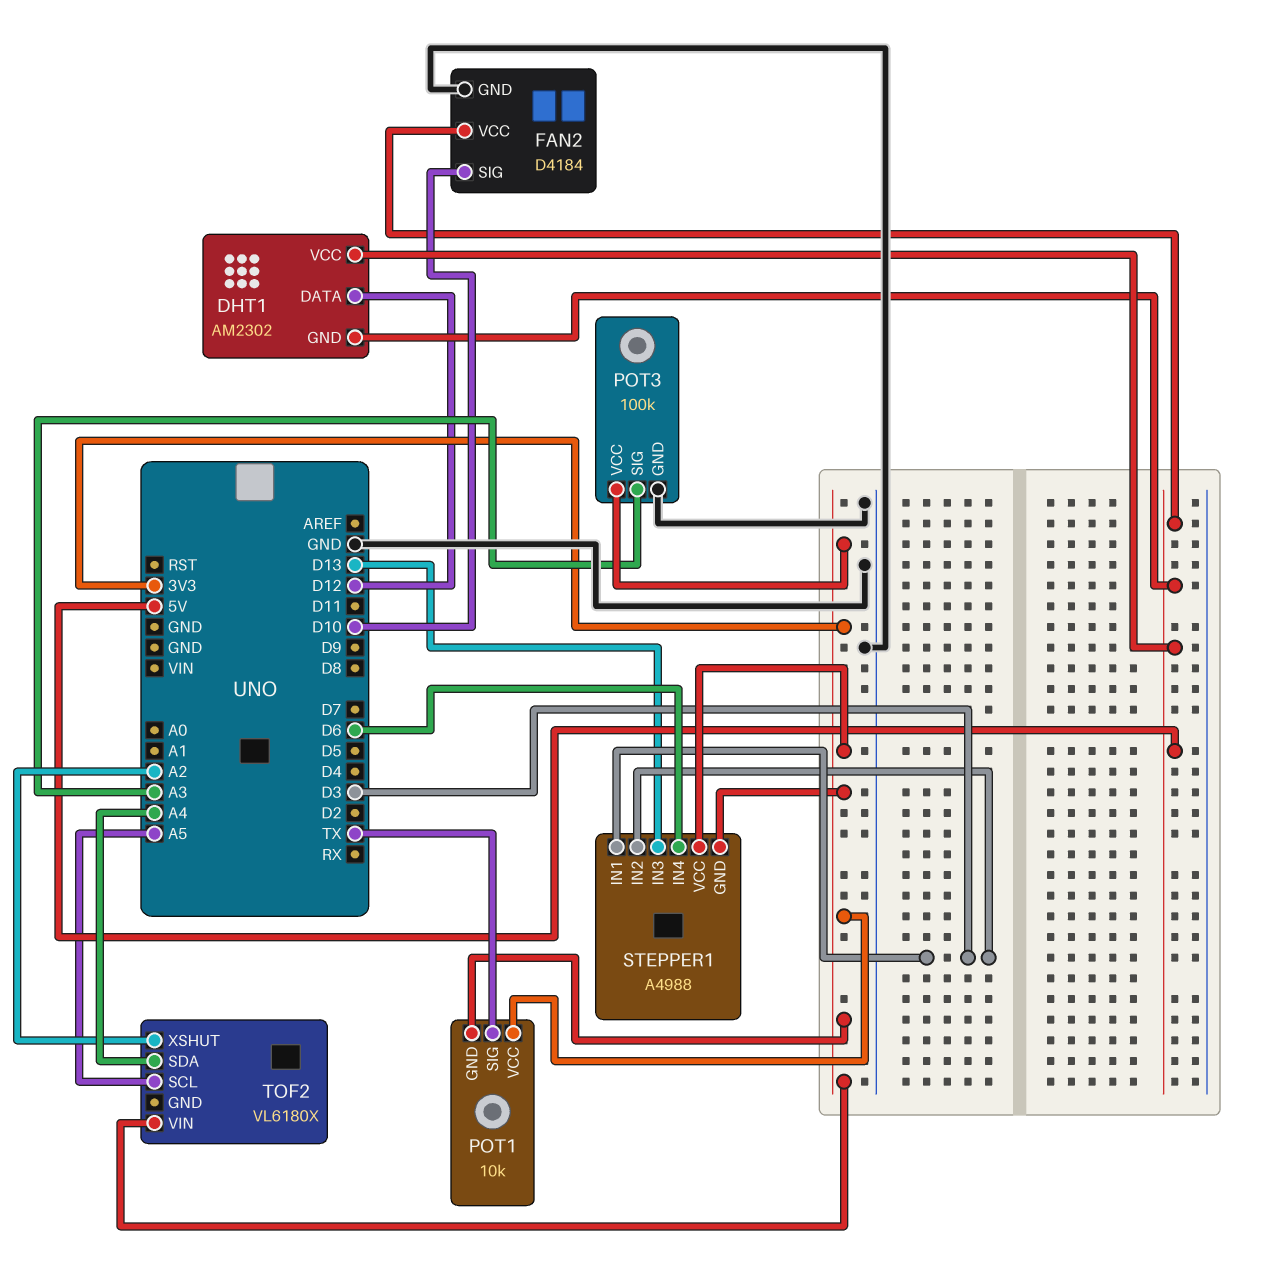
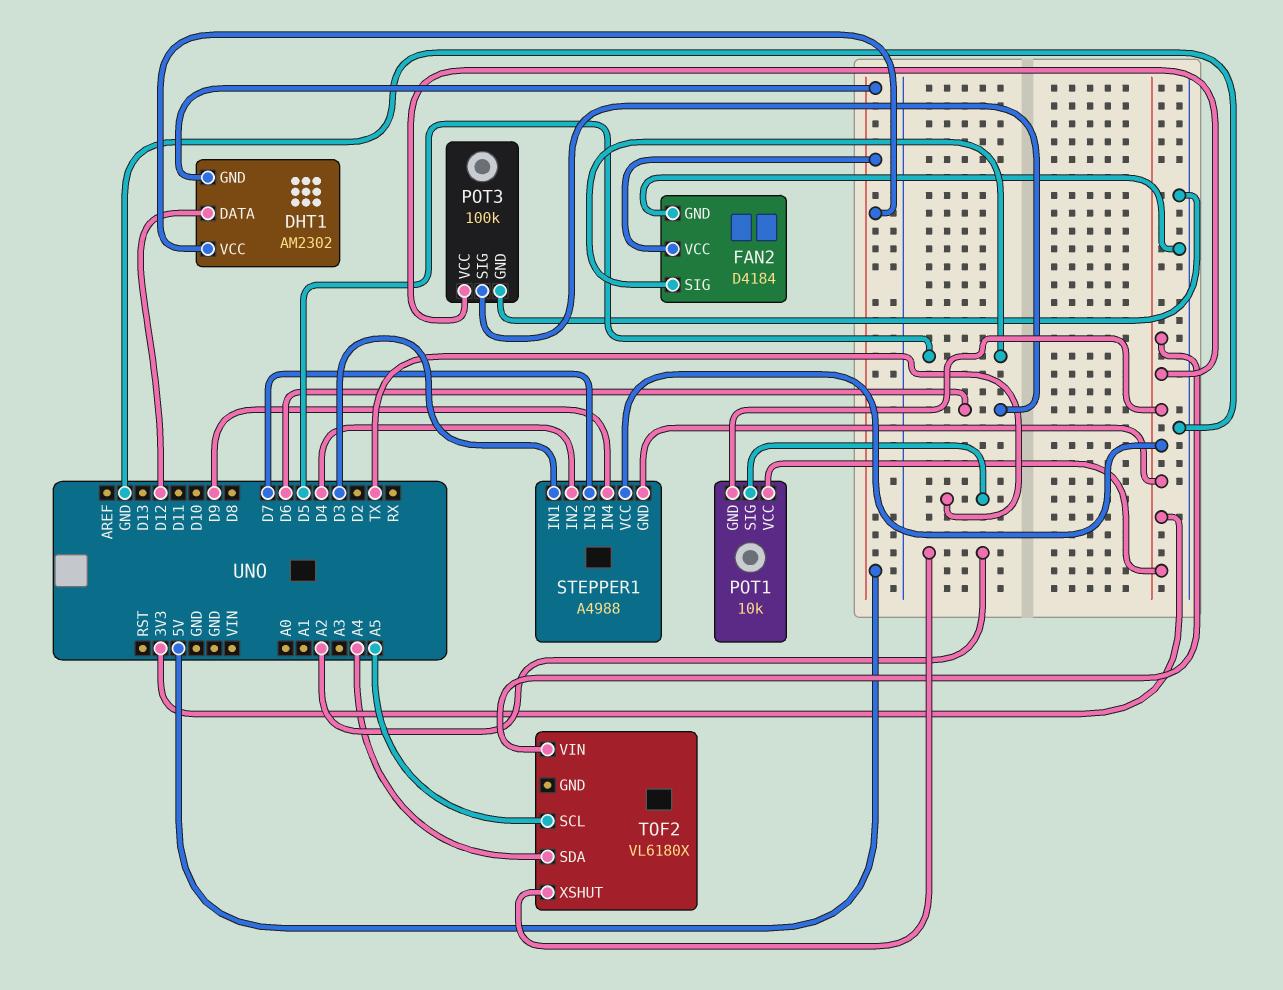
FAN2 pin SIG: D10 -> D5
POT3 pin SIG: A3 -> D6
STEPPER1 pin IN2: D3 -> D4
STEPPER1 pin IN3: D13 -> D7
STEPPER1 pin IN4: D6 -> D9

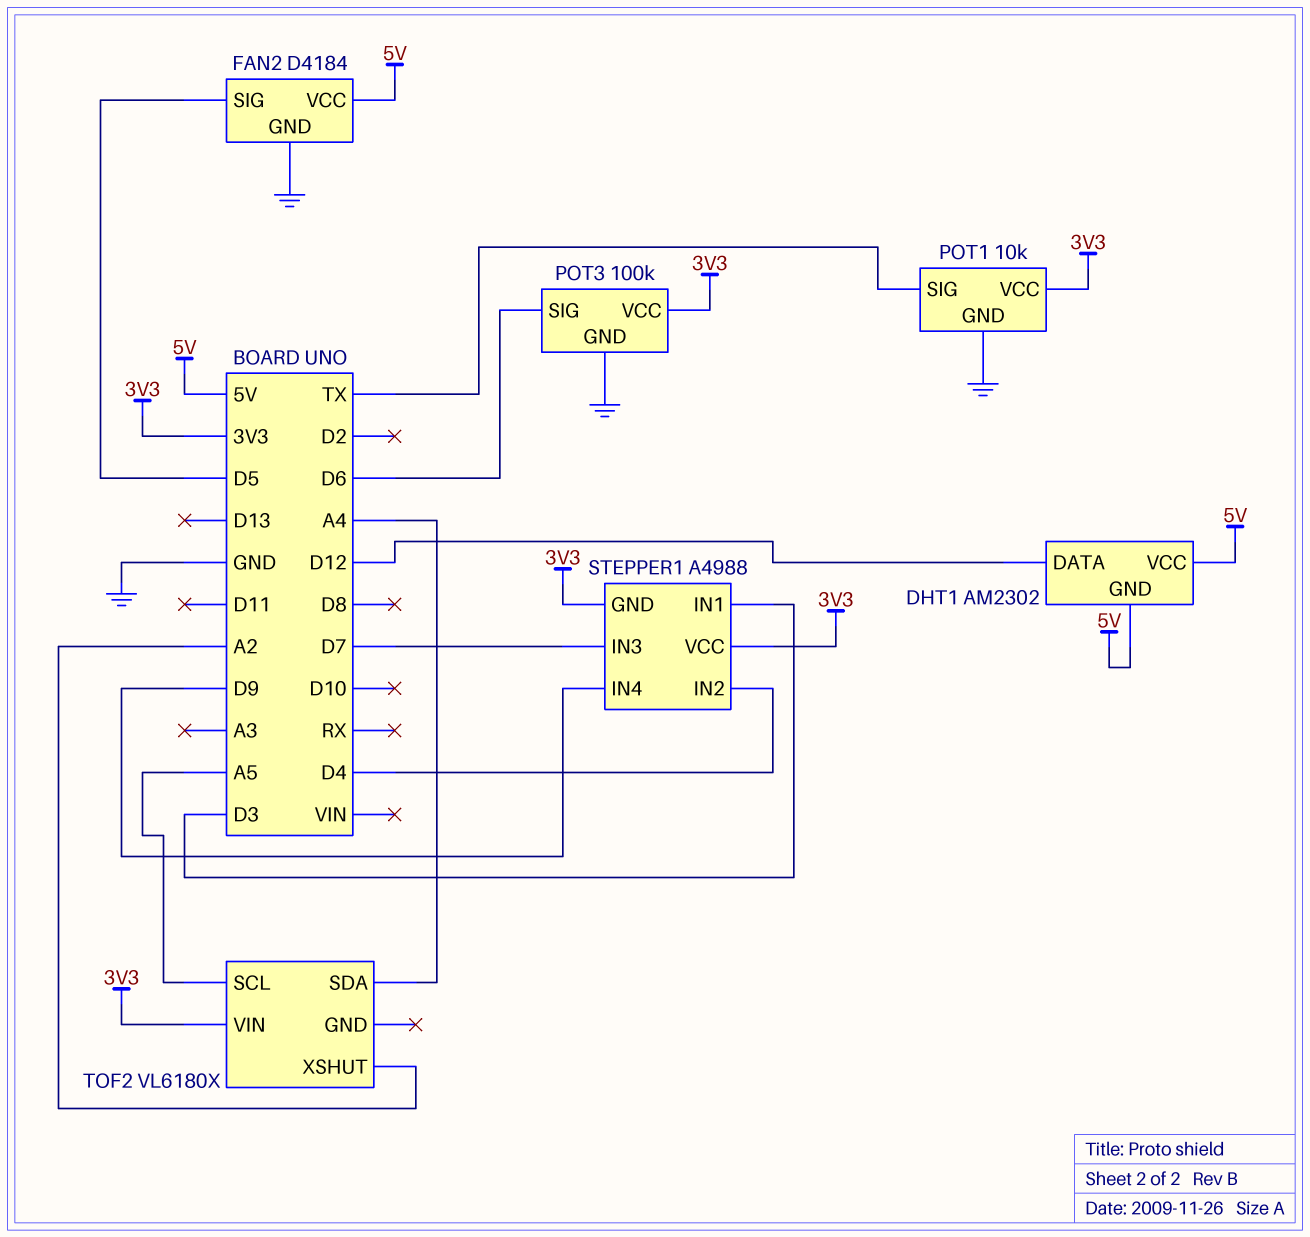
POT1 pin GND: 3V3 -> GND

